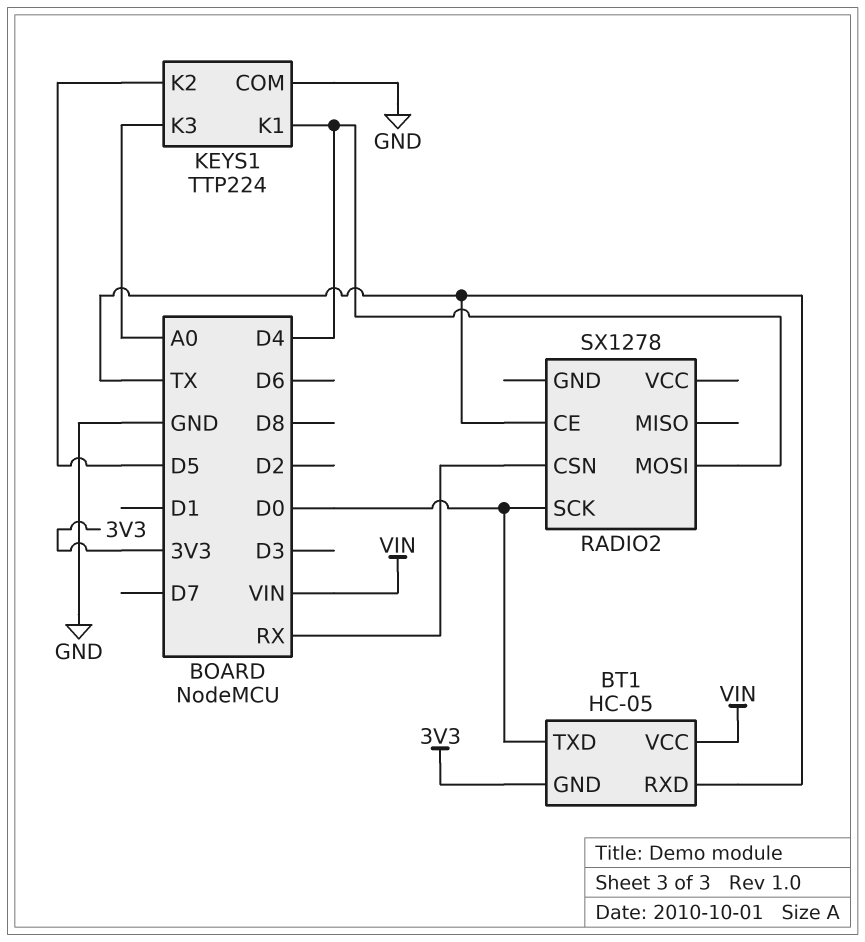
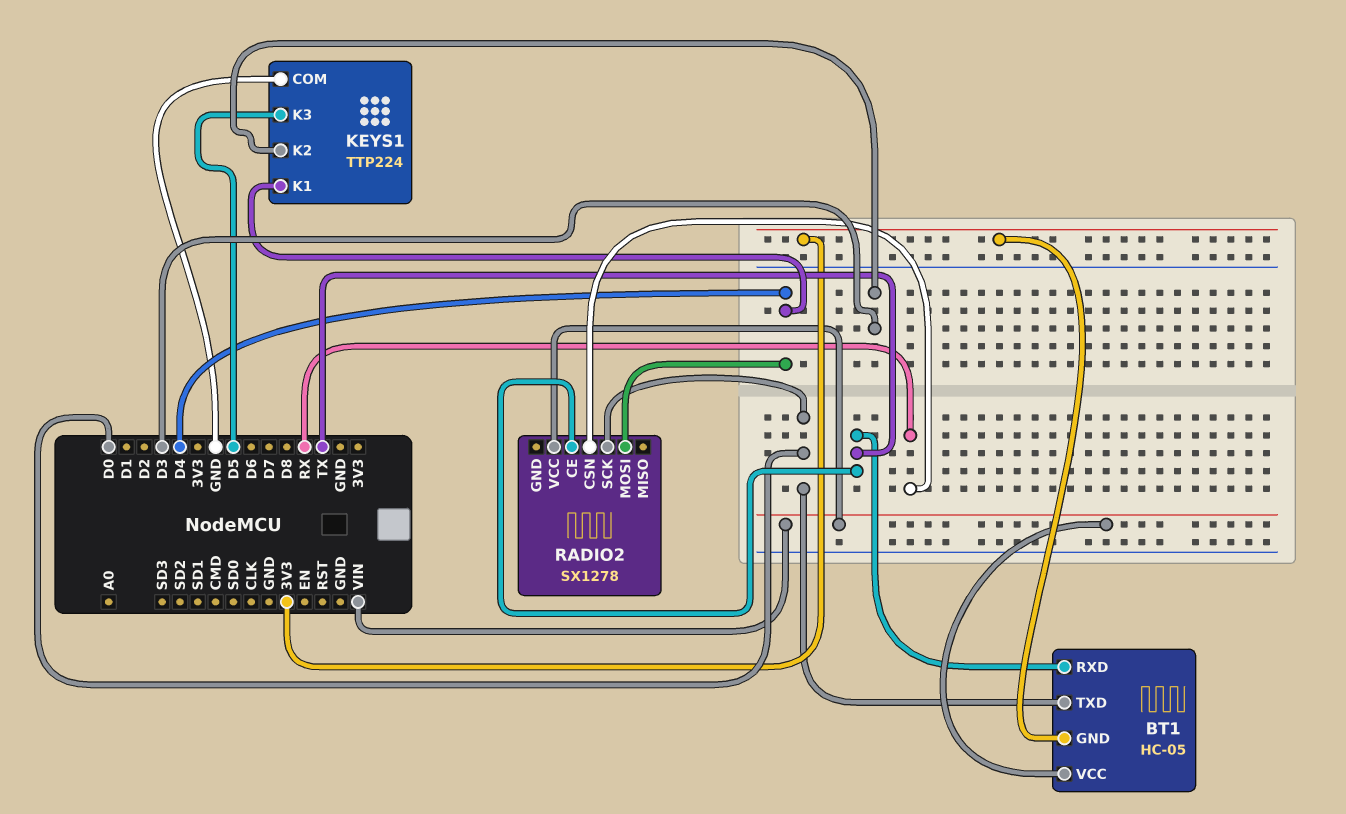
KEYS1 pin K2: D5 -> D3
KEYS1 pin K3: A0 -> D5
RADIO2 pin VCC: none -> VIN

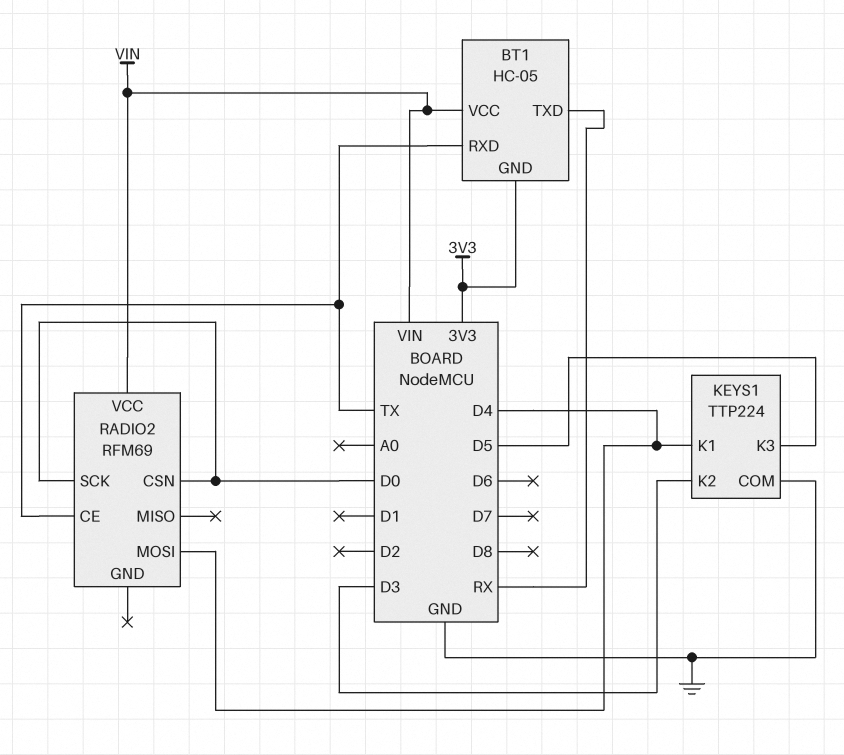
BT1 pin TXD: D0 -> RX
RADIO2: SX1278 -> RFM69
RADIO2 pin CSN: RX -> D0

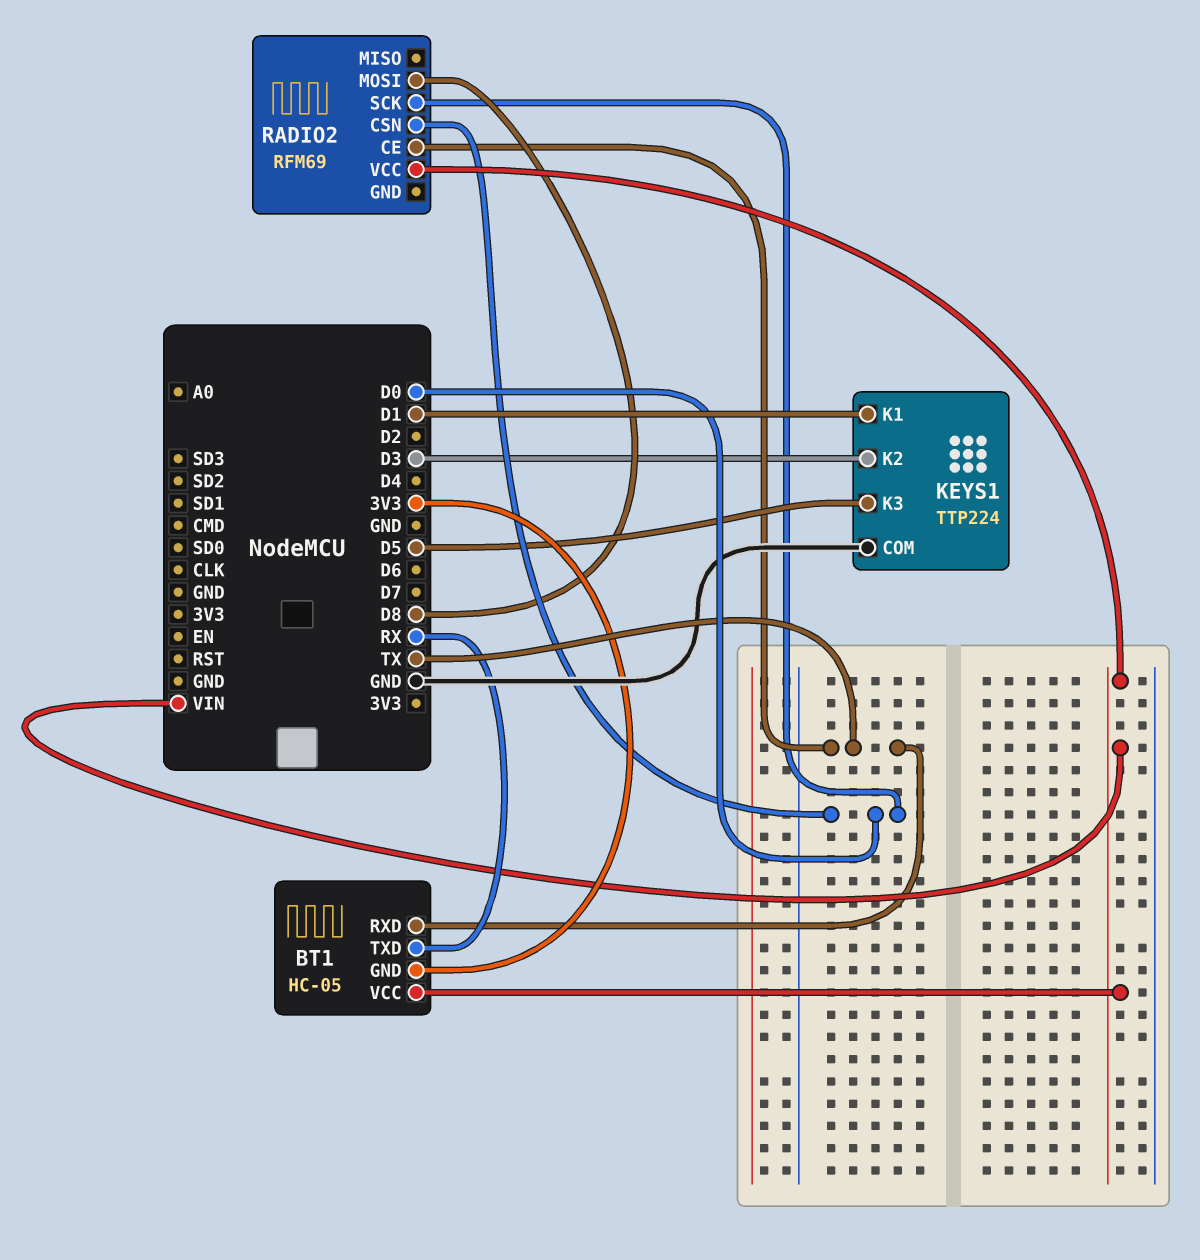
KEYS1 pin K1: D4 -> D1
RADIO2 pin MOSI: D4 -> D8

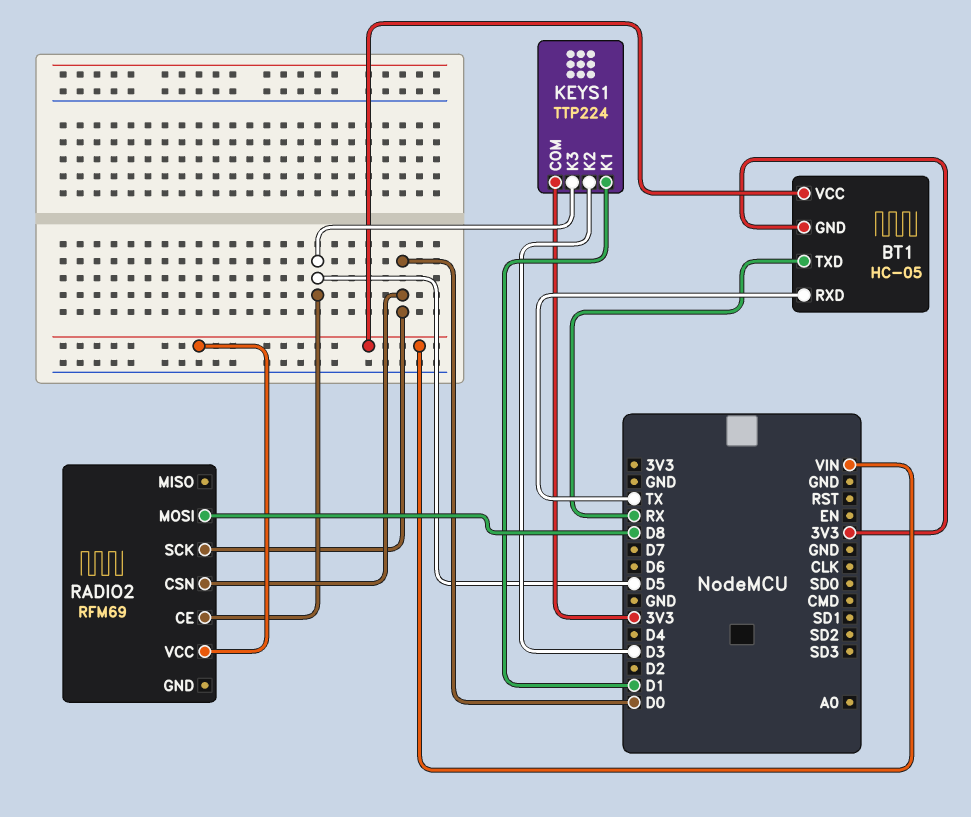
KEYS1 pin COM: GND -> 3V3
RADIO2 pin CE: TX -> D5

